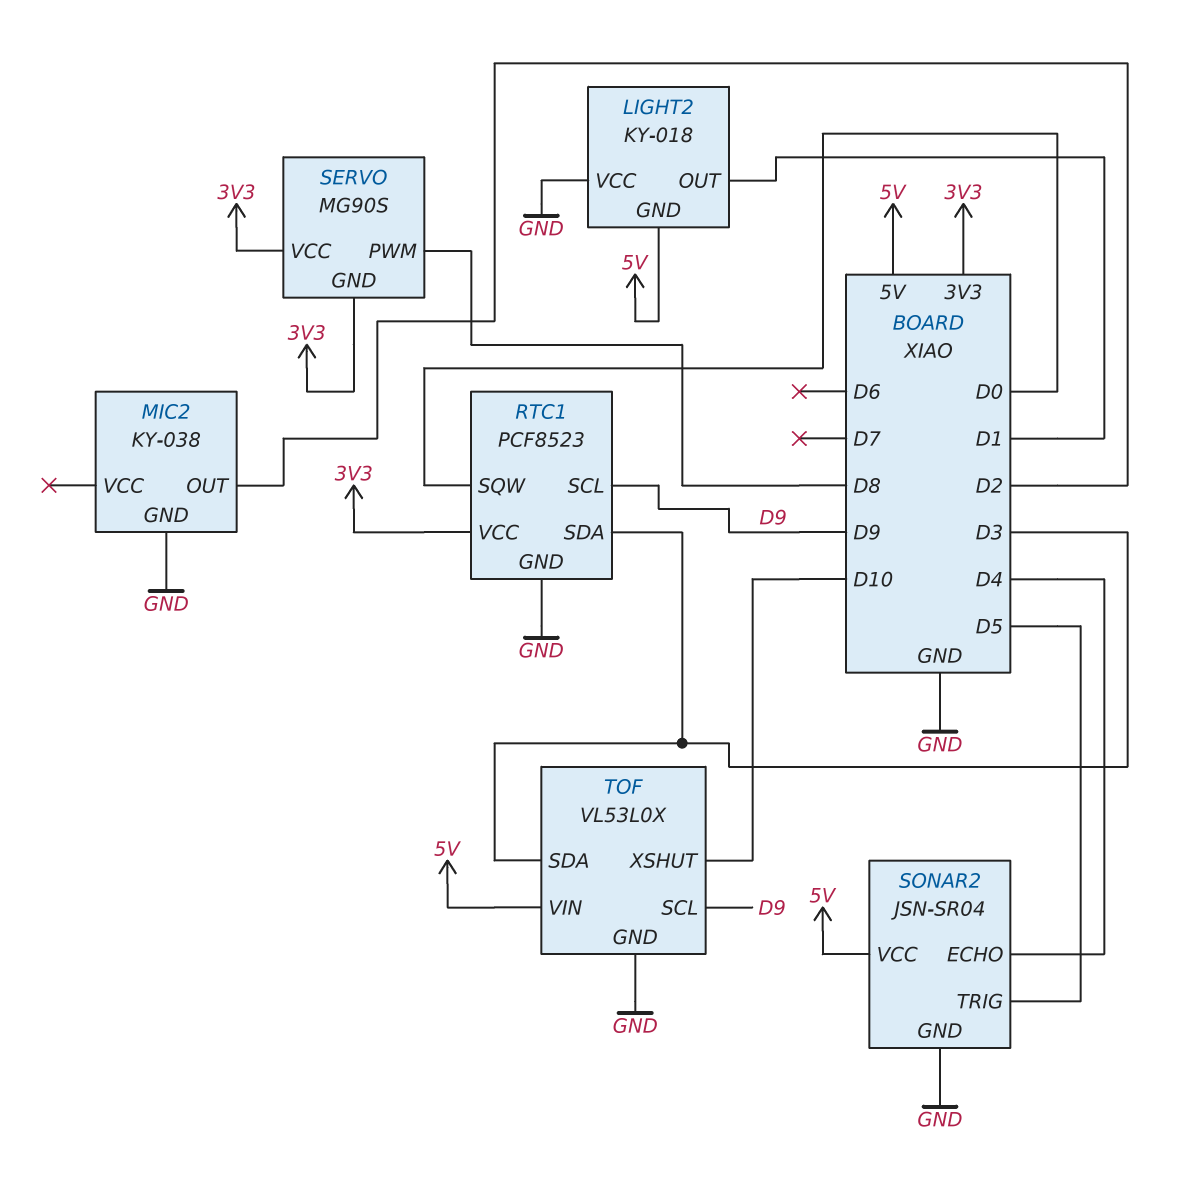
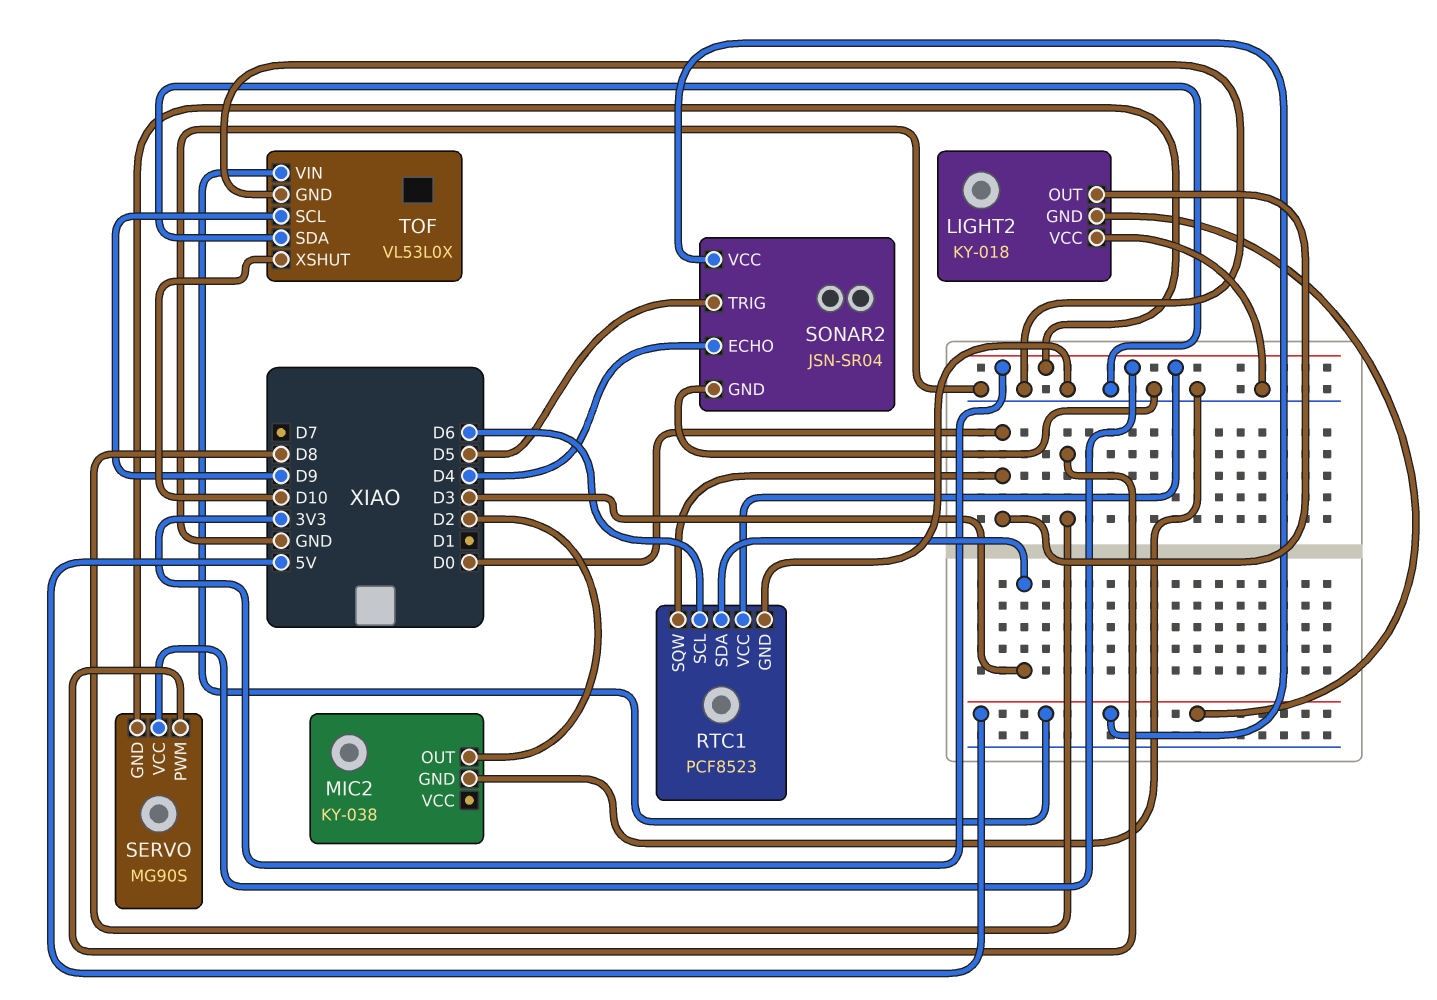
LIGHT2 pin OUT: D1 -> D0
RTC1 pin SCL: D9 -> D6
TOF pin SDA: D3 -> GND

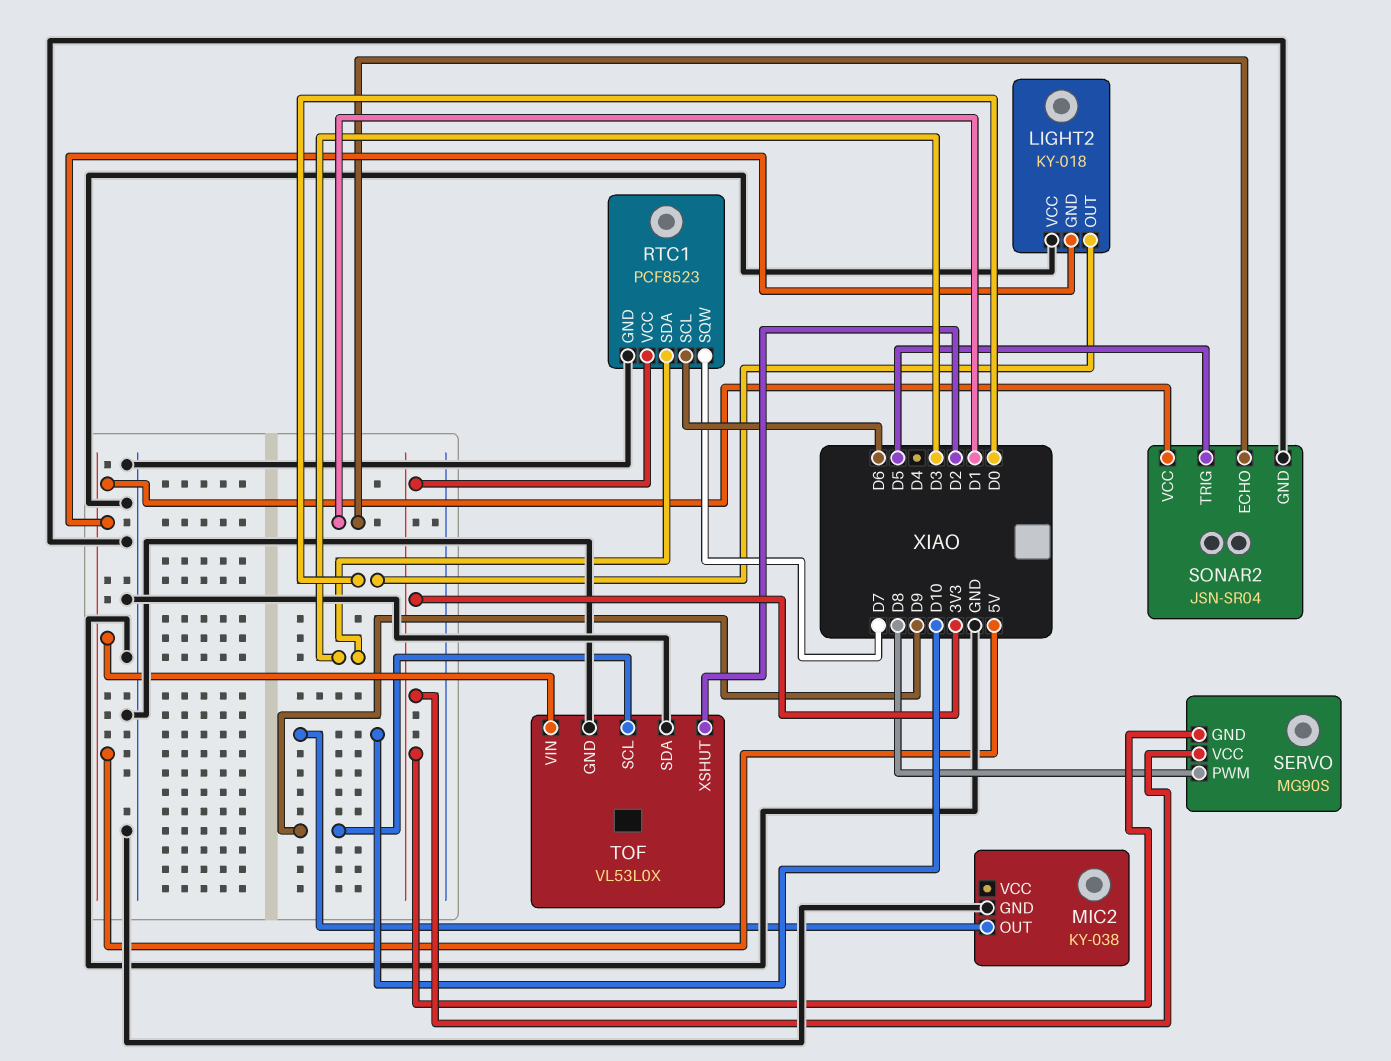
MIC2 pin OUT: D2 -> D10
RTC1 pin SQW: D0 -> D7
SONAR2 pin ECHO: D4 -> D1
TOF pin XSHUT: D10 -> D2

